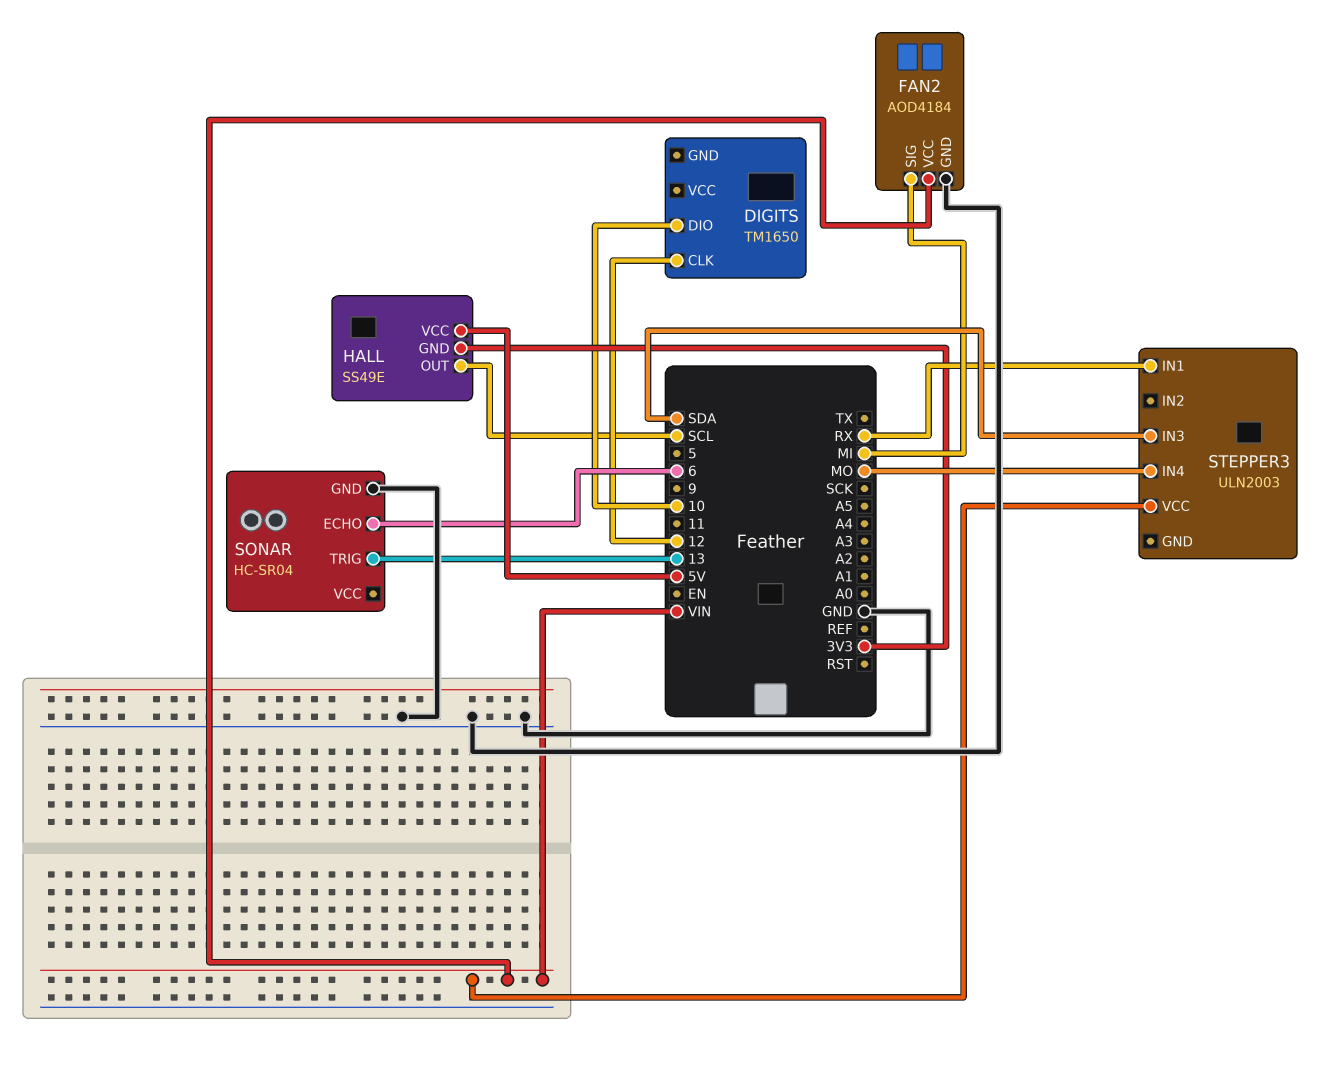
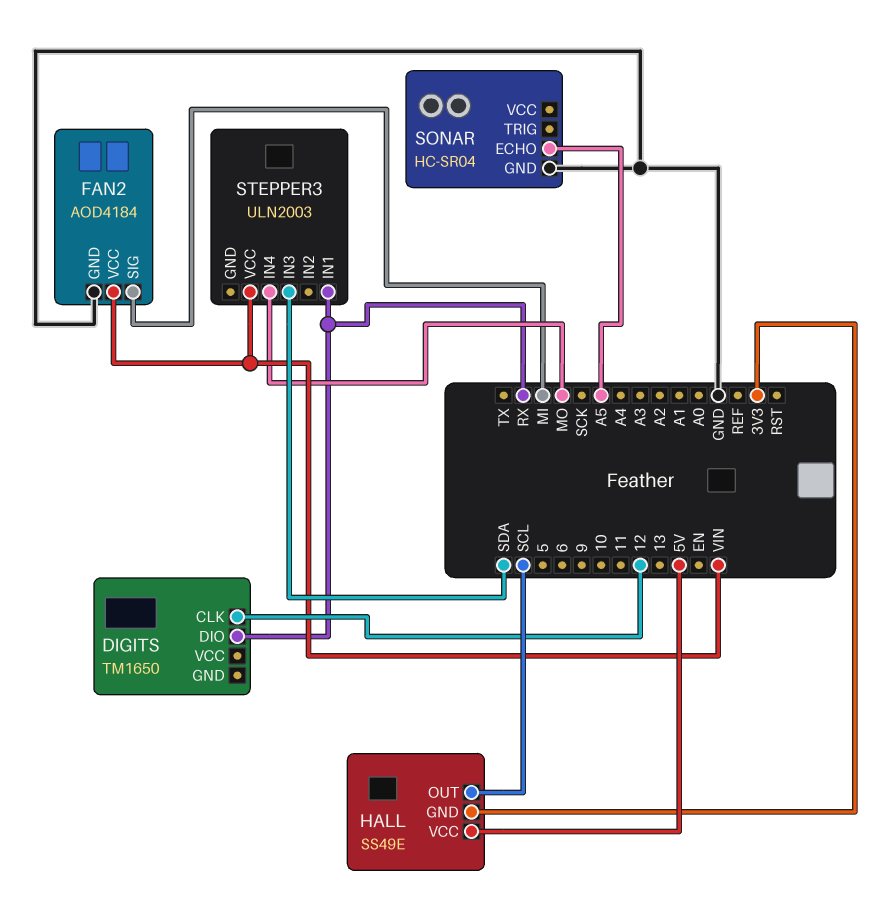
DIGITS pin DIO: 10 -> RX
SONAR pin ECHO: 6 -> A5
SONAR pin TRIG: 13 -> none

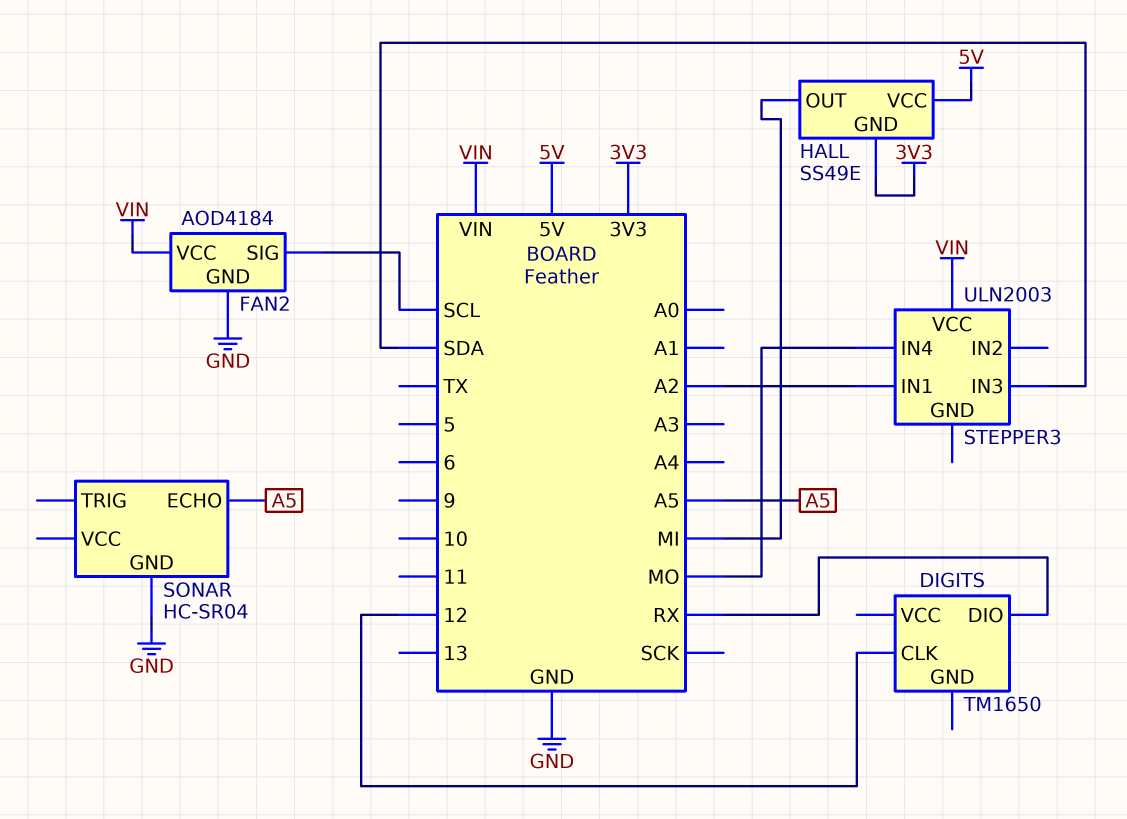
FAN2 pin SIG: MI -> SCL
HALL pin OUT: SCL -> MI
STEPPER3 pin IN1: RX -> A2

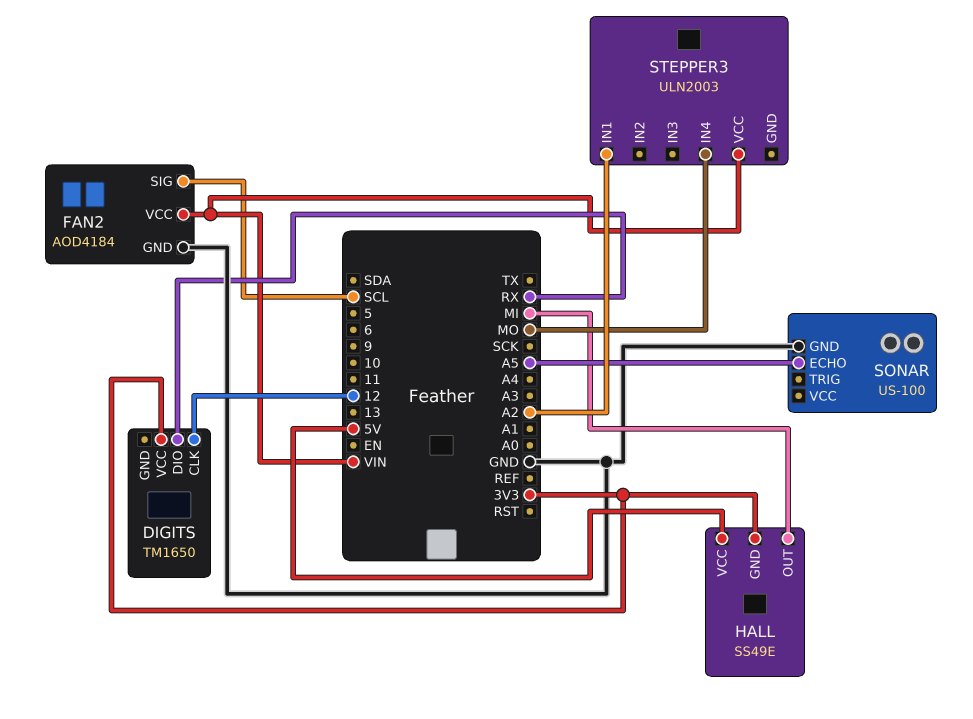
DIGITS pin VCC: none -> 3V3
SONAR: HC-SR04 -> US-100
STEPPER3 pin IN3: SDA -> none

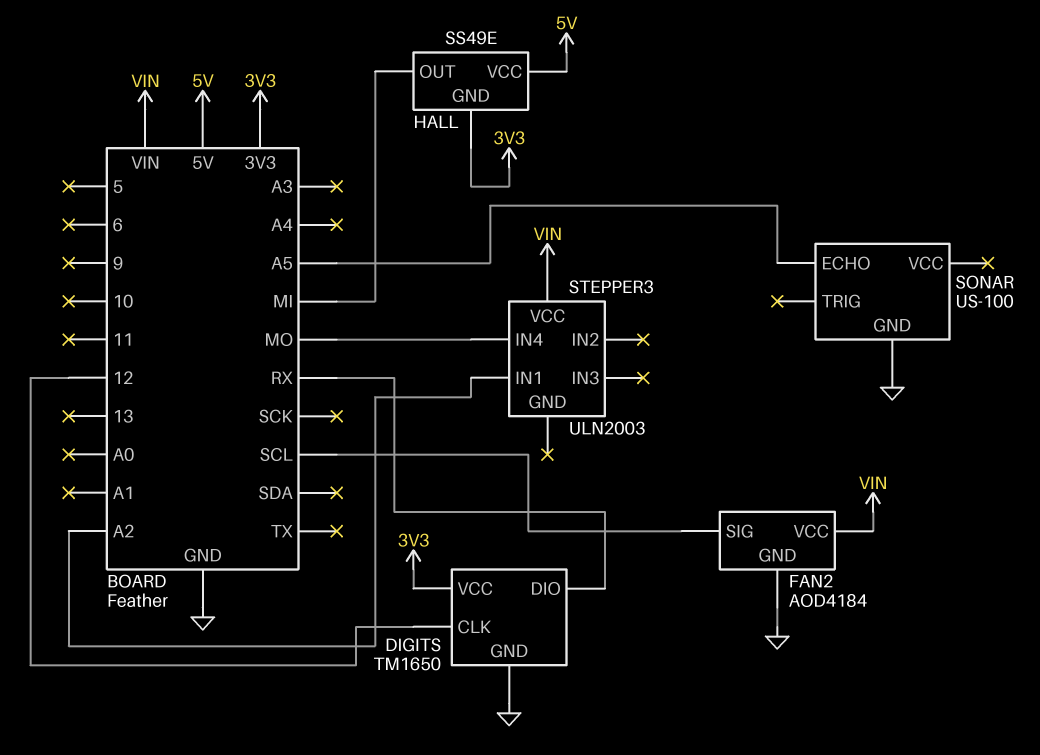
DIGITS pin GND: none -> GND

